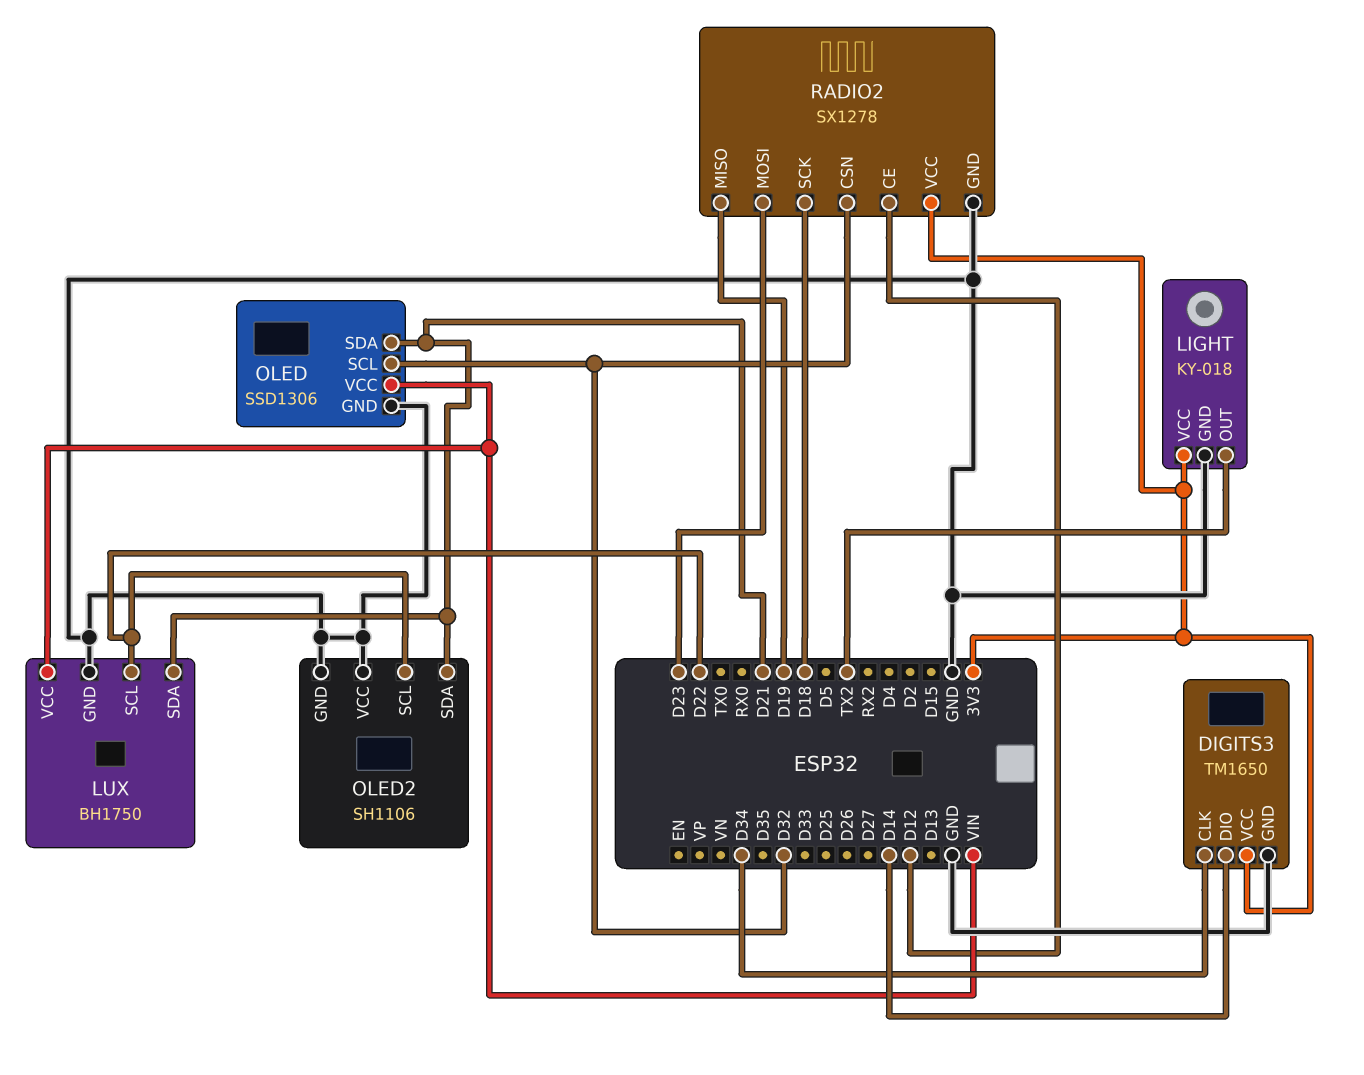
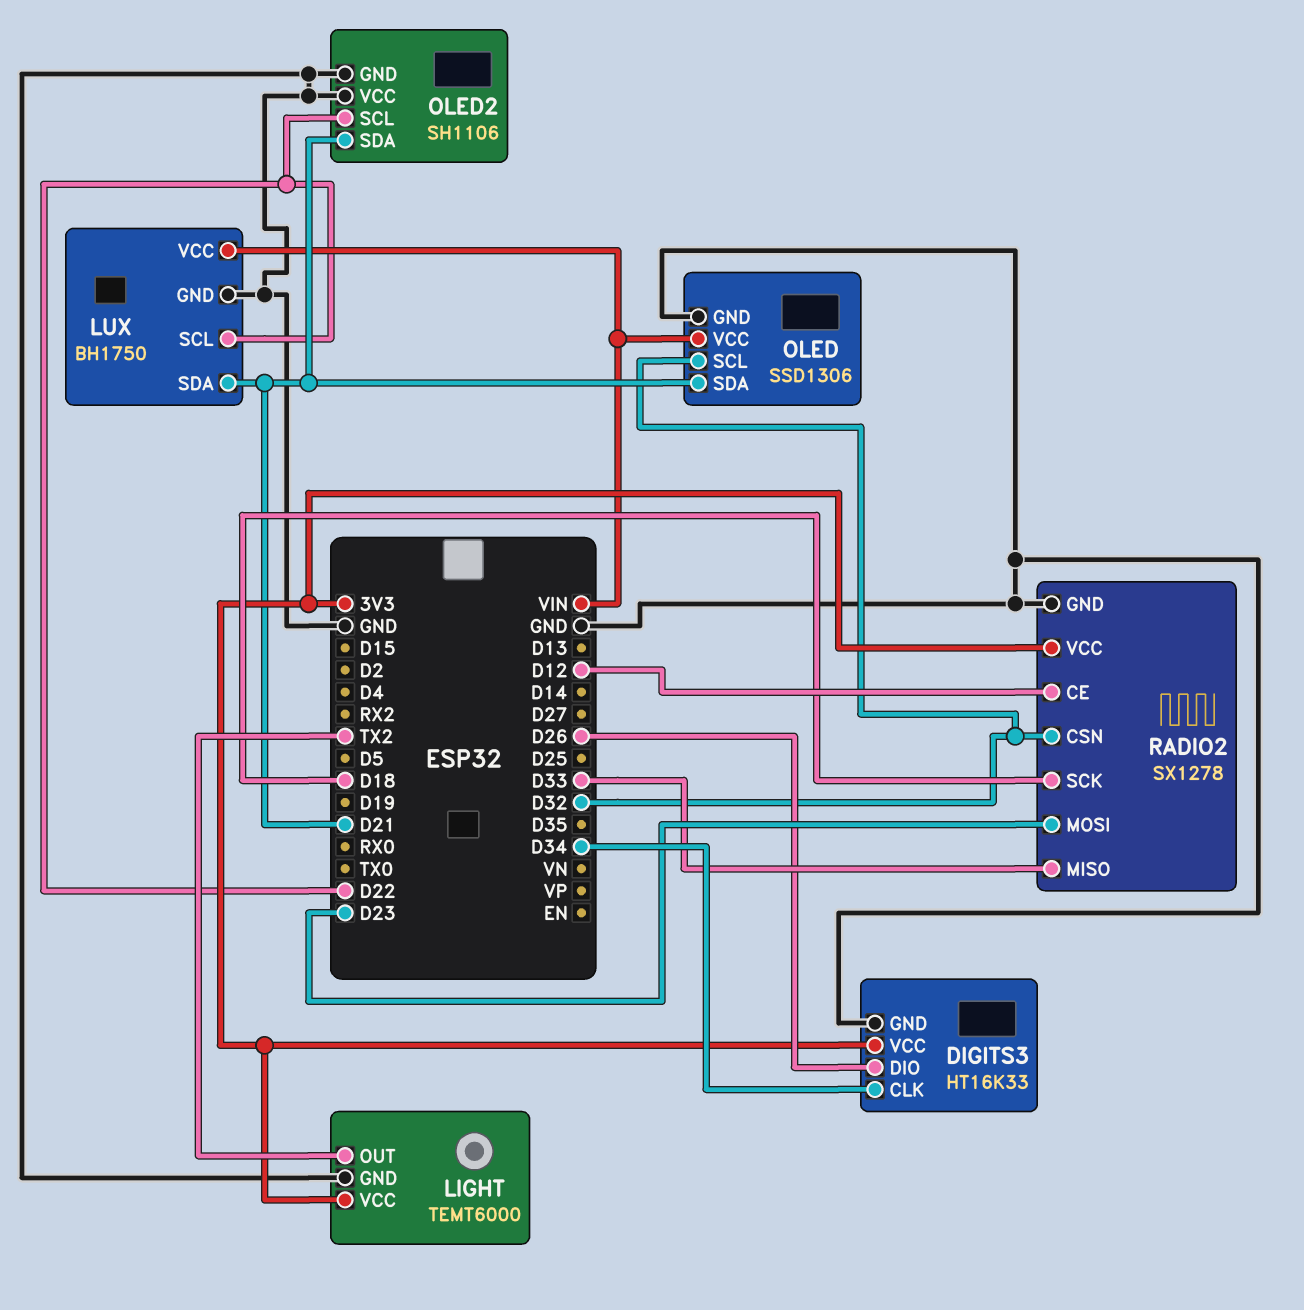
DIGITS3: TM1650 -> HT16K33
DIGITS3 pin DIO: D14 -> D26
LIGHT: KY-018 -> TEMT6000
RADIO2 pin MISO: D19 -> D33

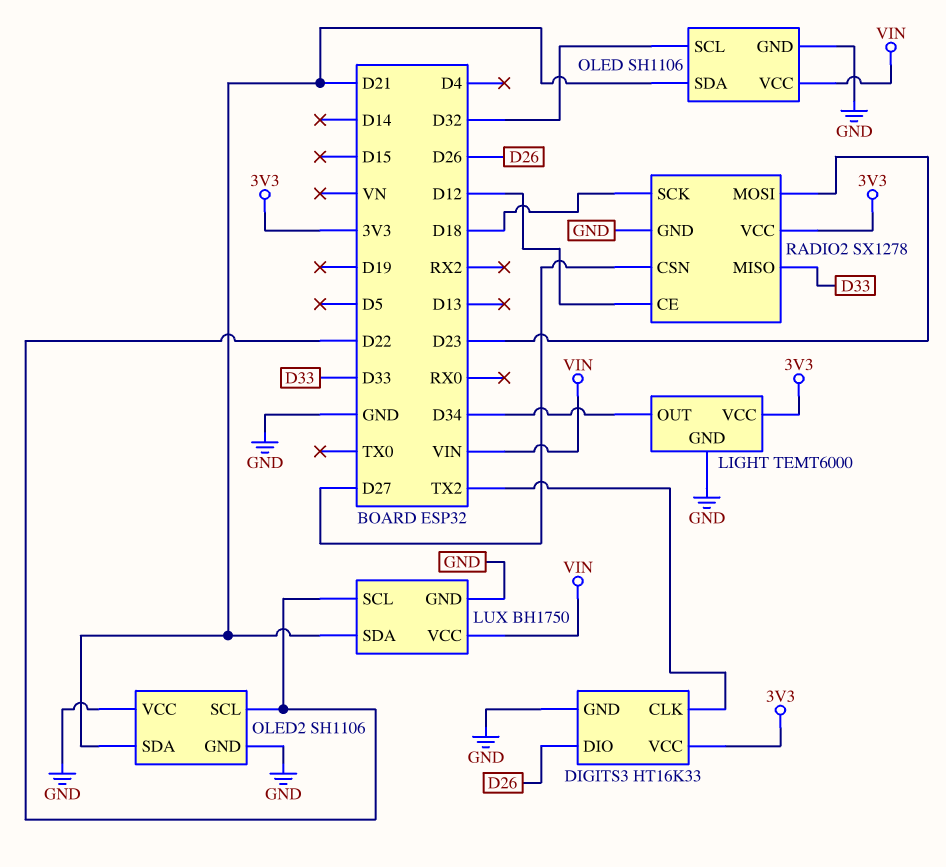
DIGITS3 pin CLK: D34 -> TX2
LIGHT pin OUT: TX2 -> D34
OLED: SSD1306 -> SH1106
RADIO2 pin CSN: D32 -> D27

